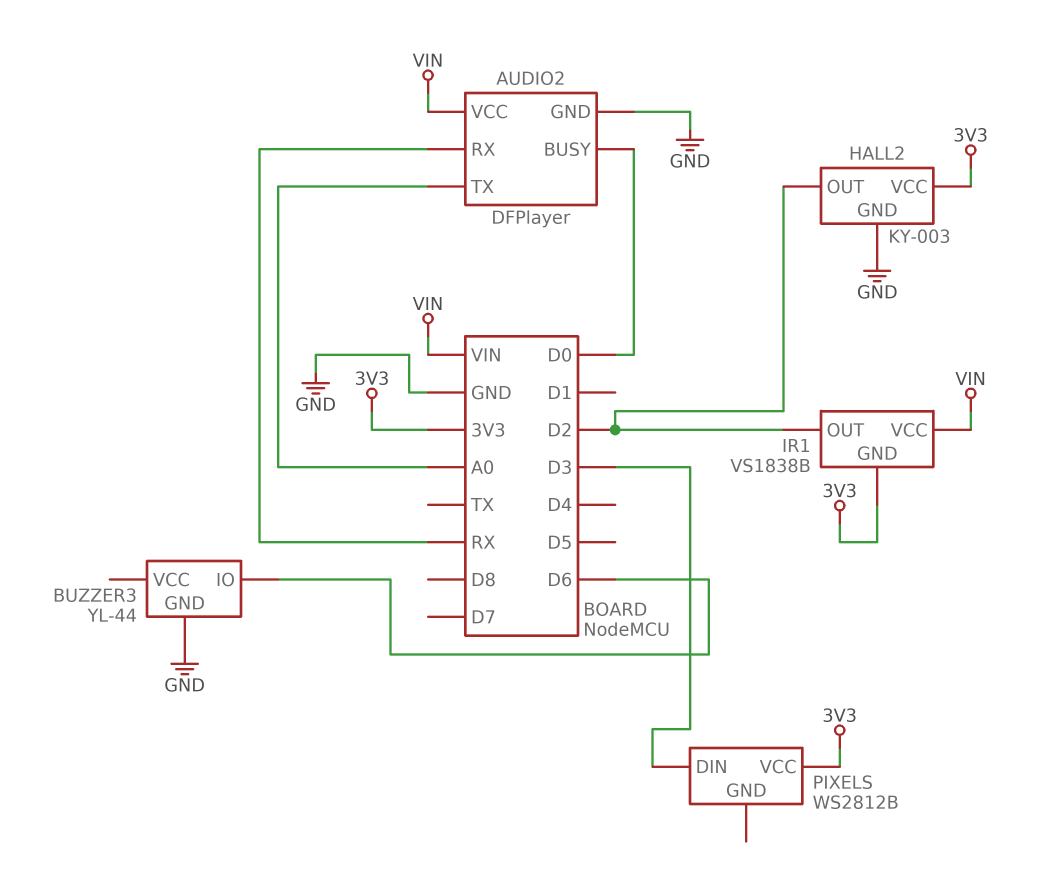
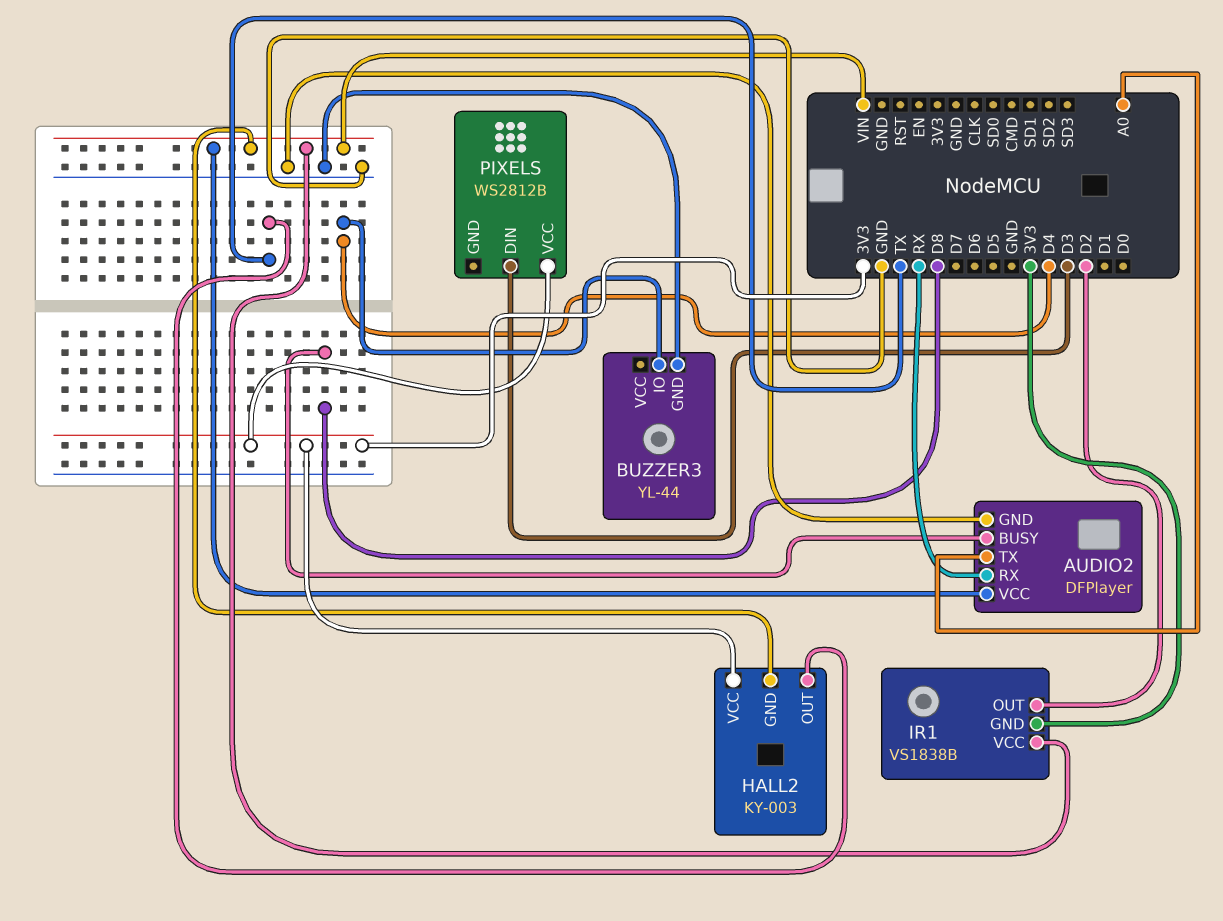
AUDIO2 pin BUSY: D0 -> D8
BUZZER3 pin IO: D6 -> D4
HALL2 pin GND: GND -> VIN
HALL2 pin OUT: D2 -> TX

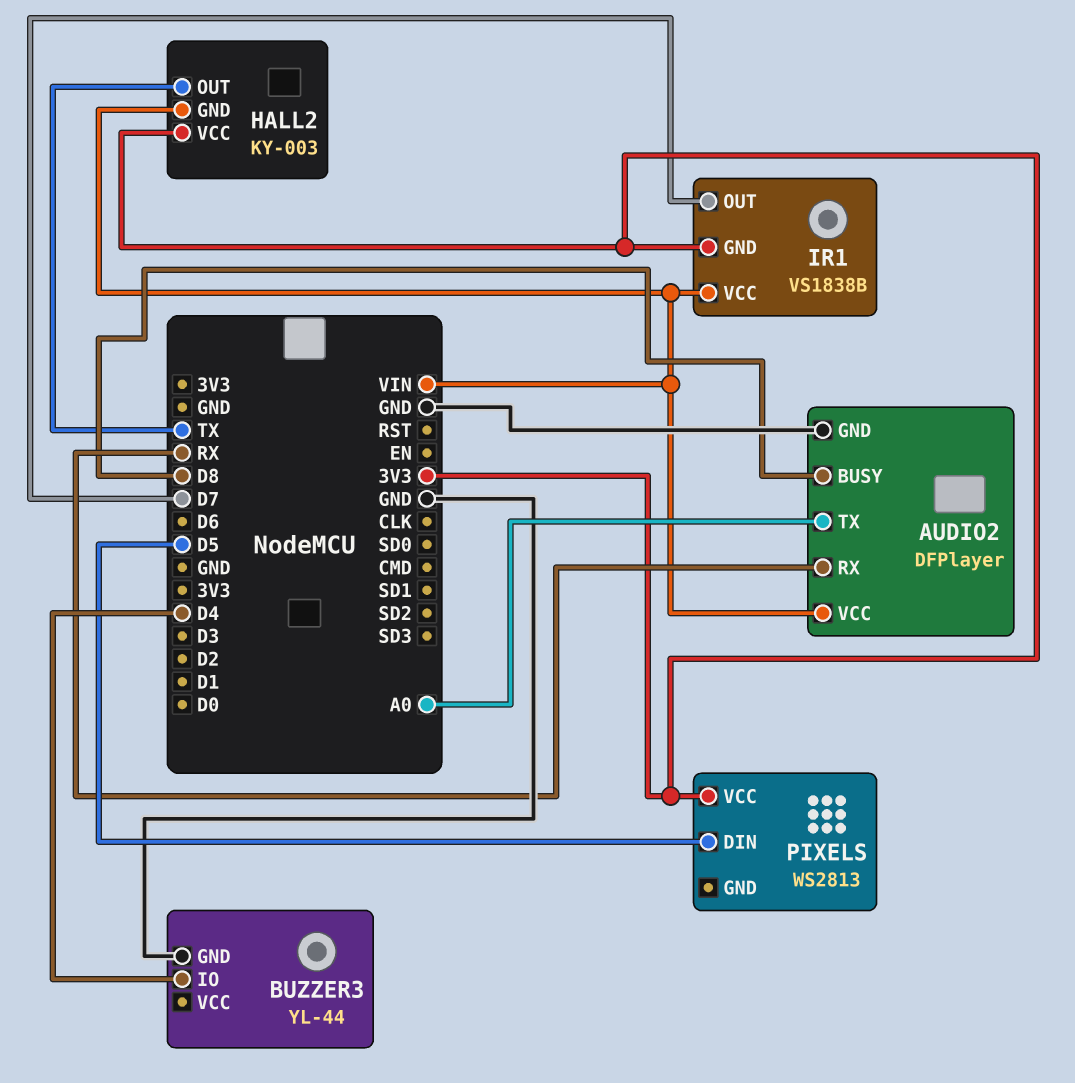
IR1 pin OUT: D2 -> D7
PIXELS: WS2812B -> WS2813
PIXELS pin DIN: D3 -> D5

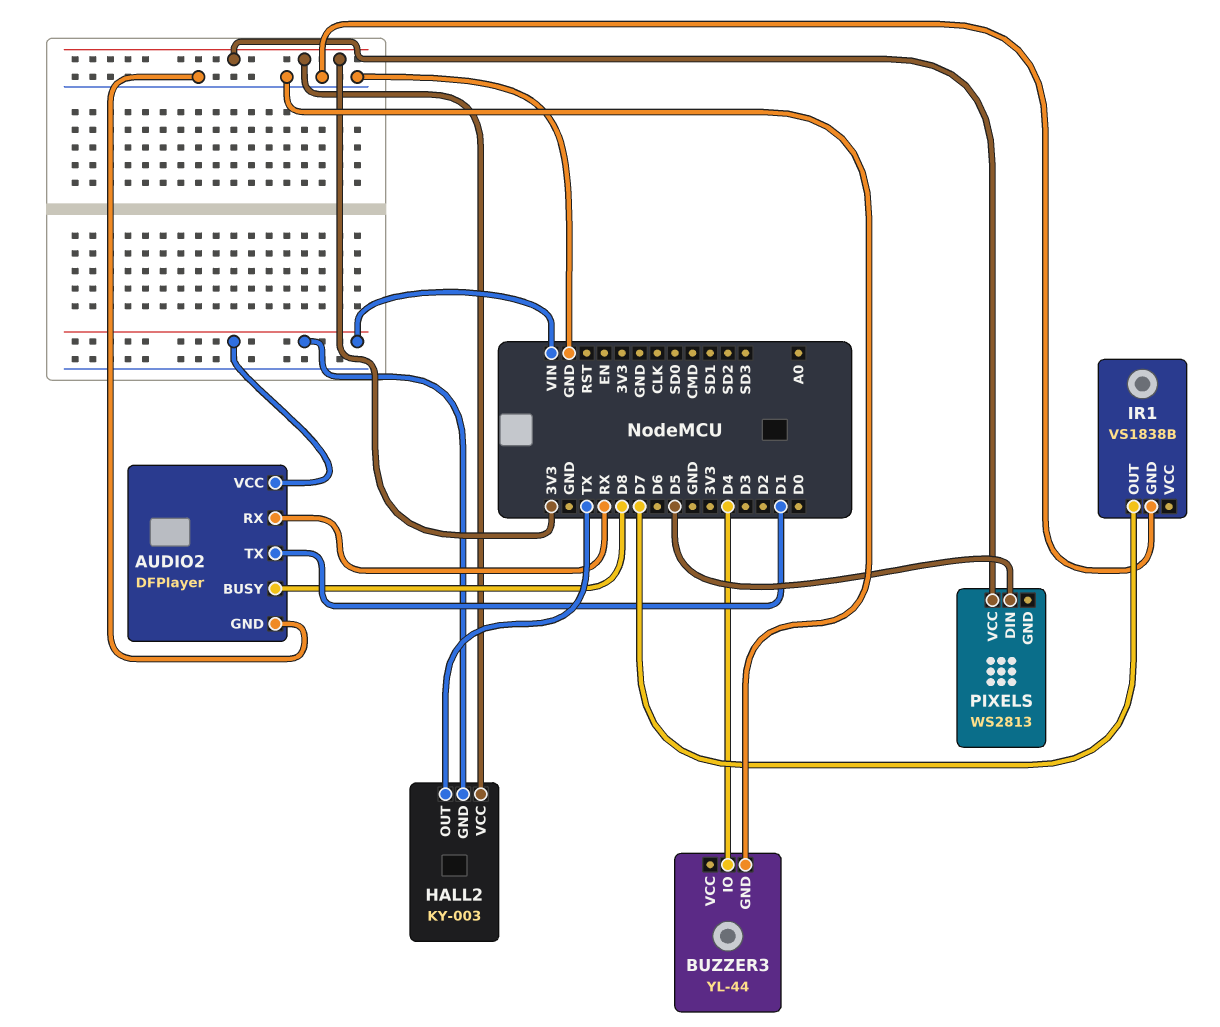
AUDIO2 pin TX: A0 -> D1
IR1 pin GND: 3V3 -> GND
IR1 pin VCC: VIN -> none

